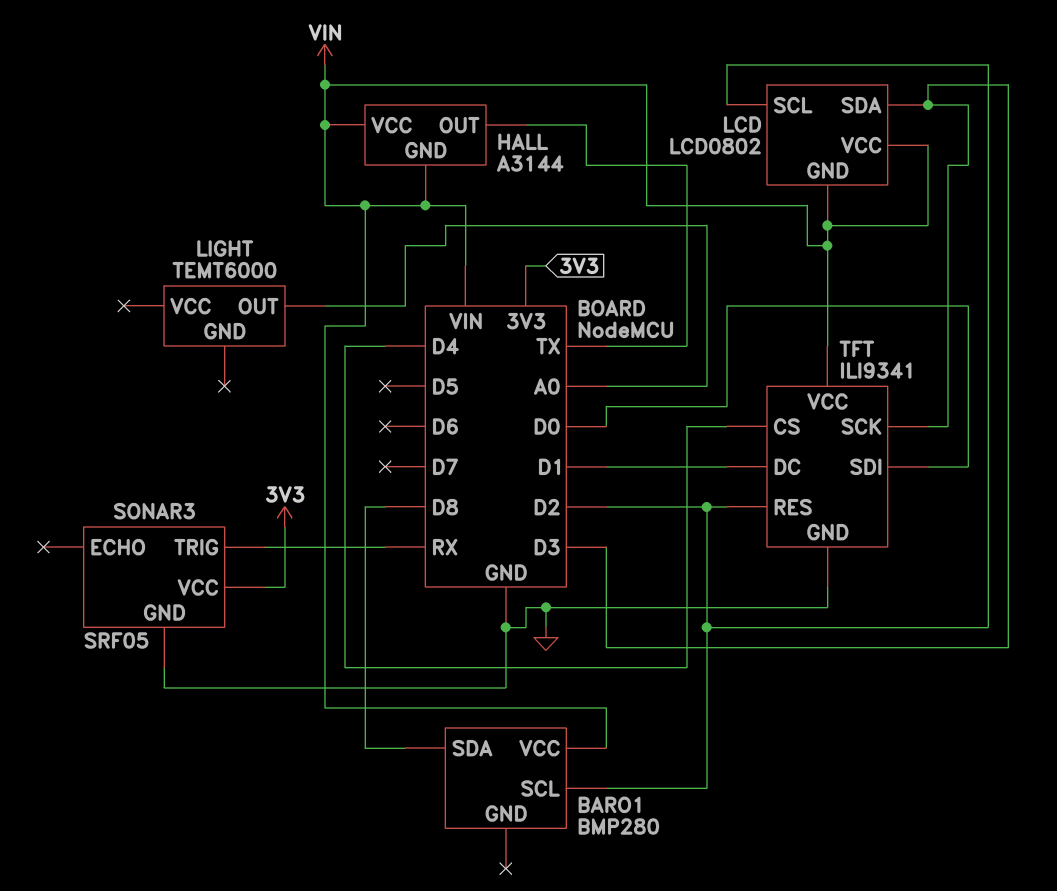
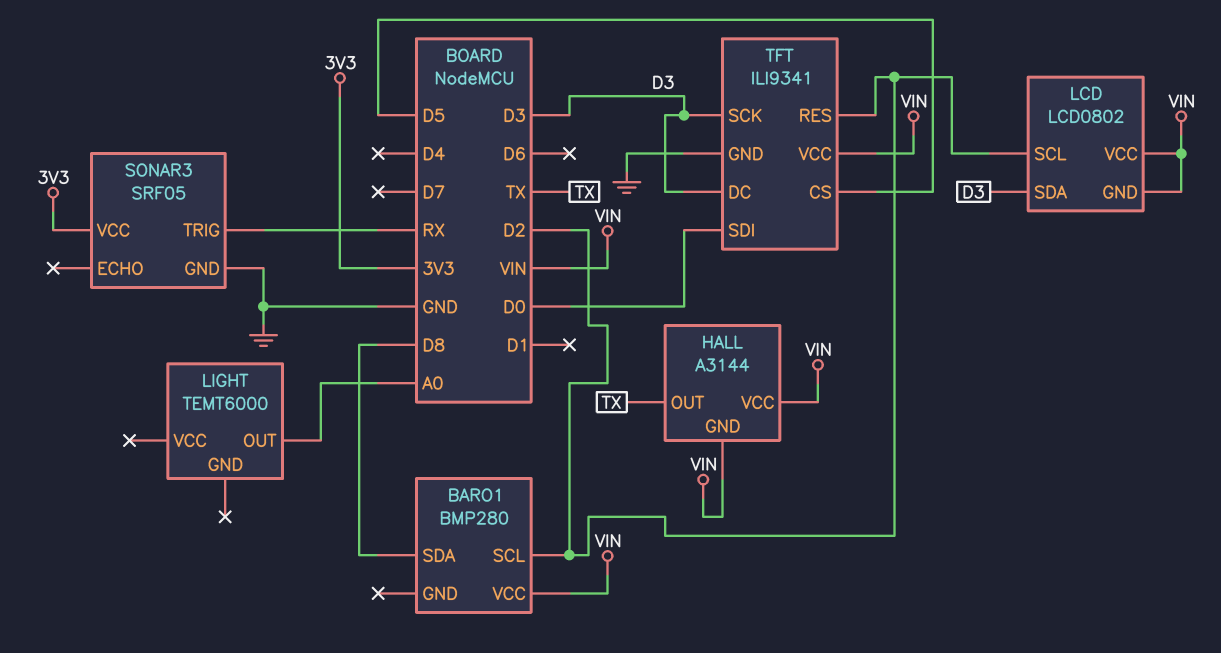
TFT pin CS: D4 -> D5
TFT pin DC: D1 -> D3

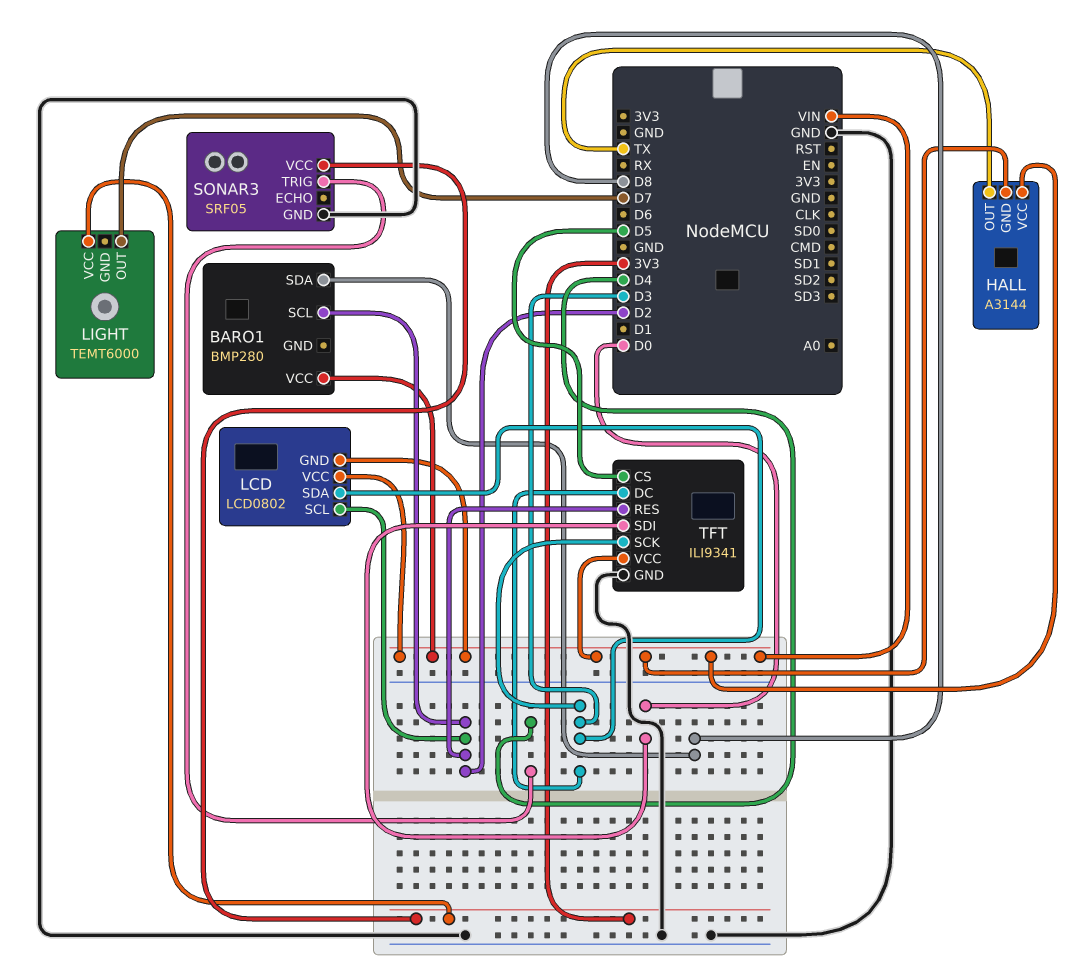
LIGHT pin OUT: A0 -> D7
LIGHT pin VCC: none -> 3V3
SONAR3 pin TRIG: RX -> D4

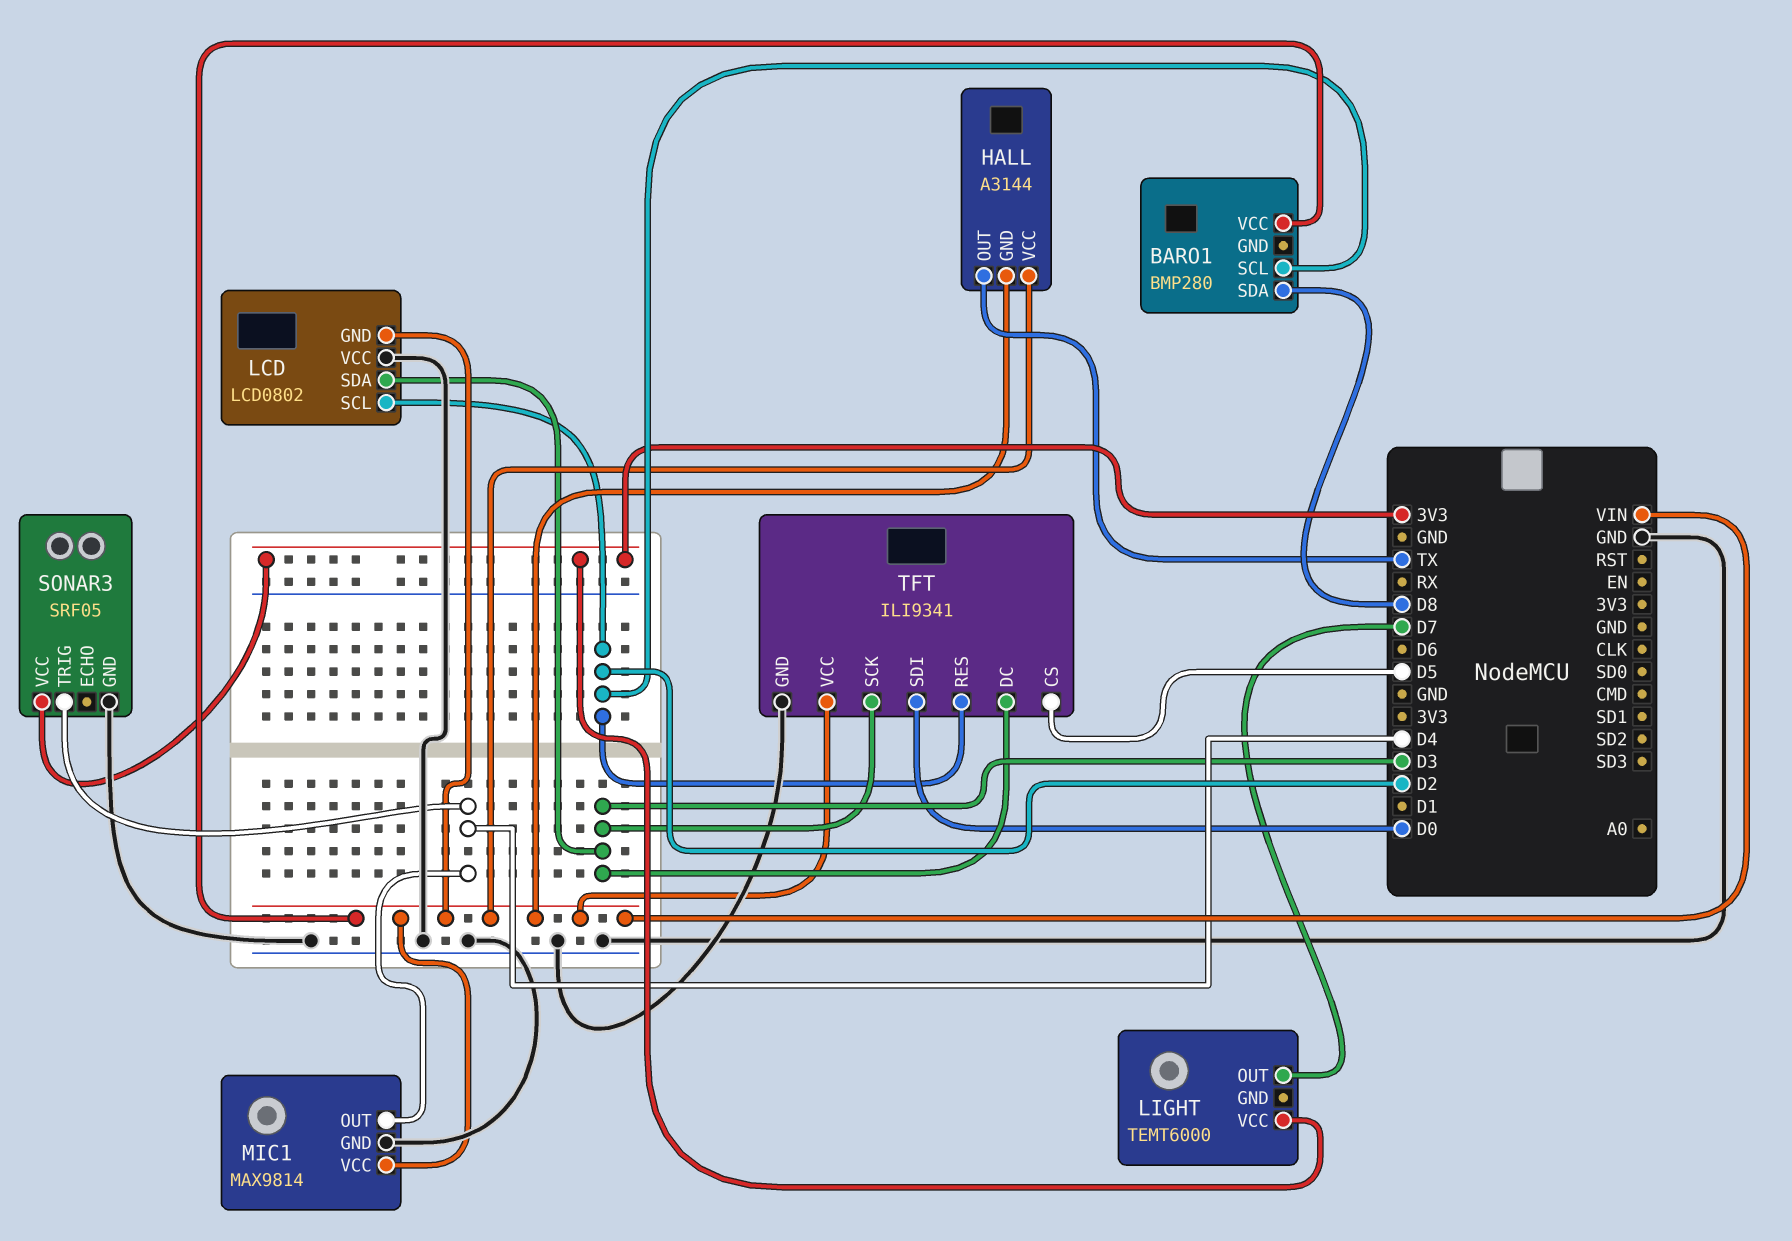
LCD pin VCC: VIN -> GND
MIC1: none -> MAX9814
MIC1 pin GND: none -> GND
MIC1 pin OUT: none -> D4
MIC1 pin VCC: none -> VIN

